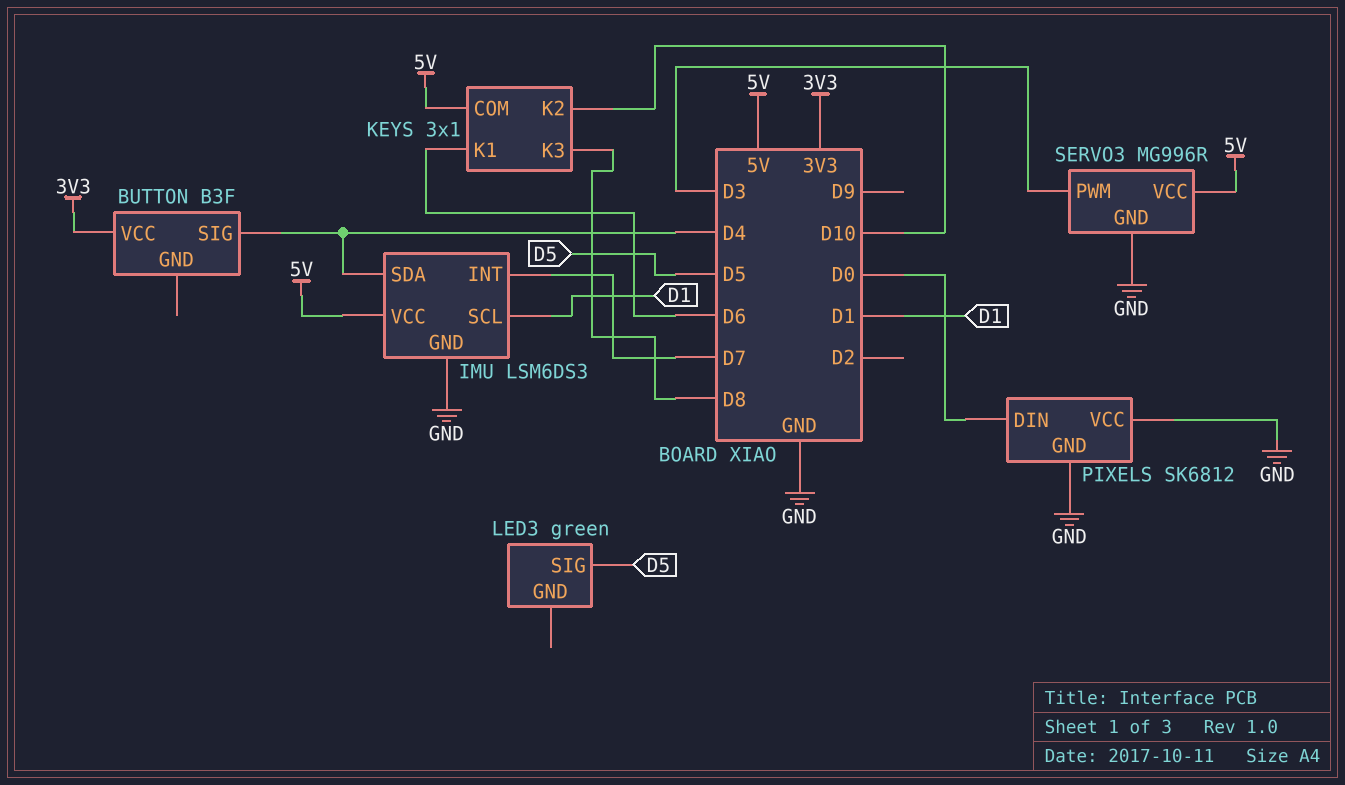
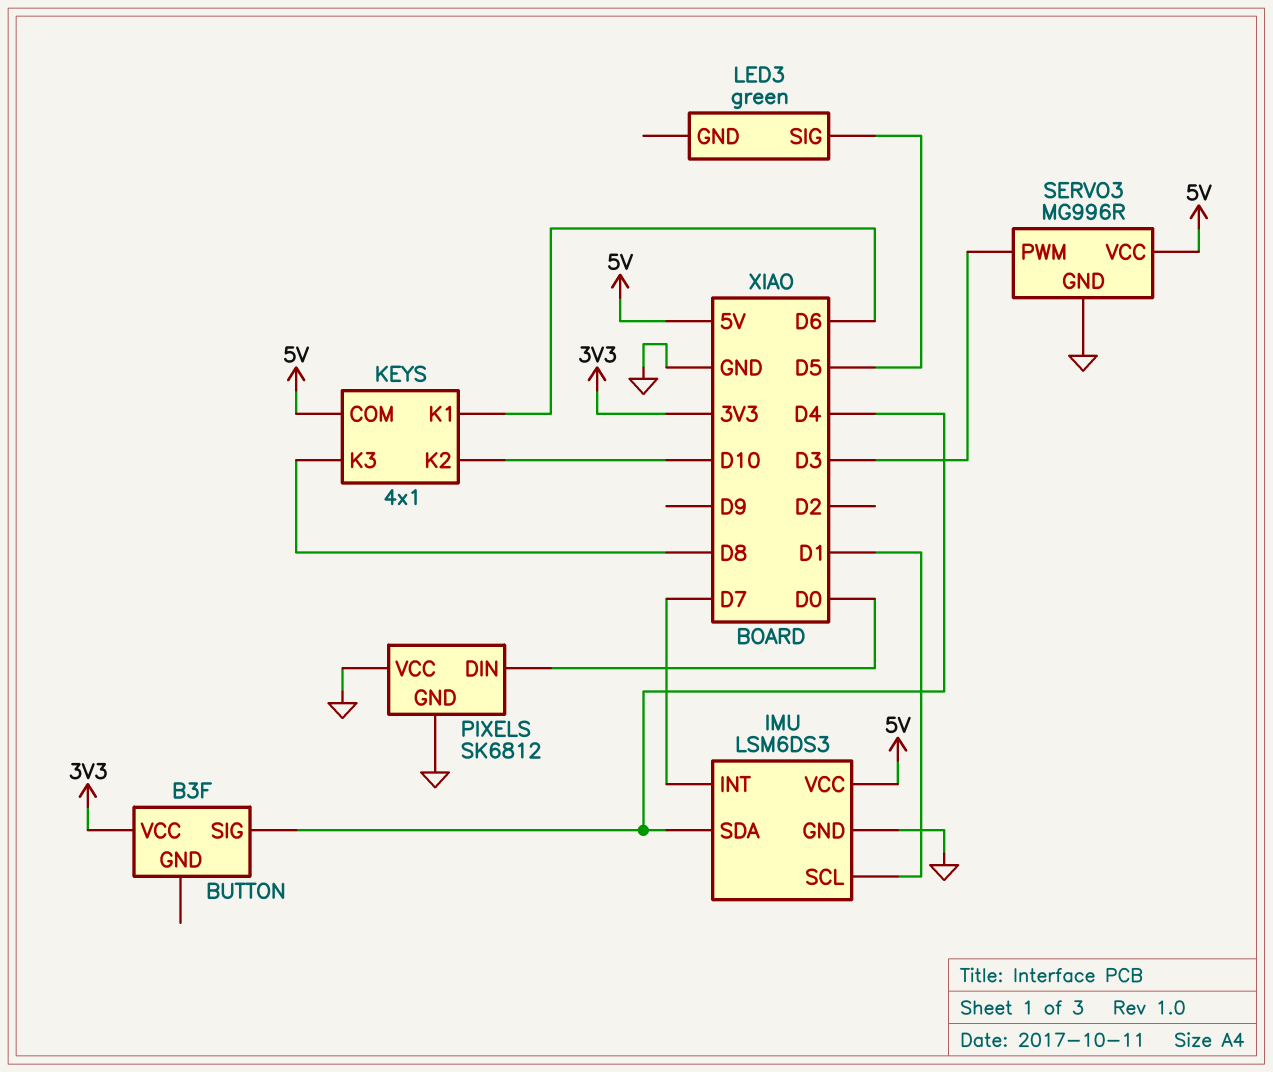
KEYS: 3x1 -> 4x1

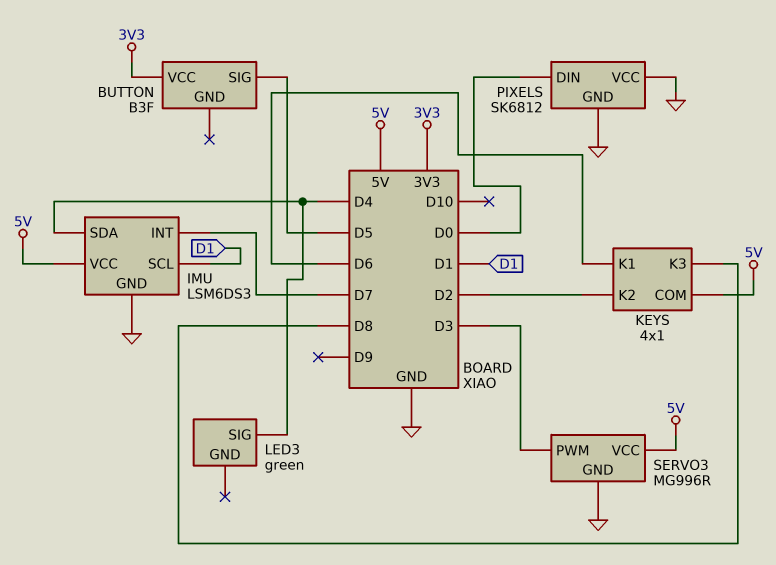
BUTTON pin SIG: D4 -> D5
KEYS pin K2: D10 -> D2
LED3 pin SIG: D5 -> D4

